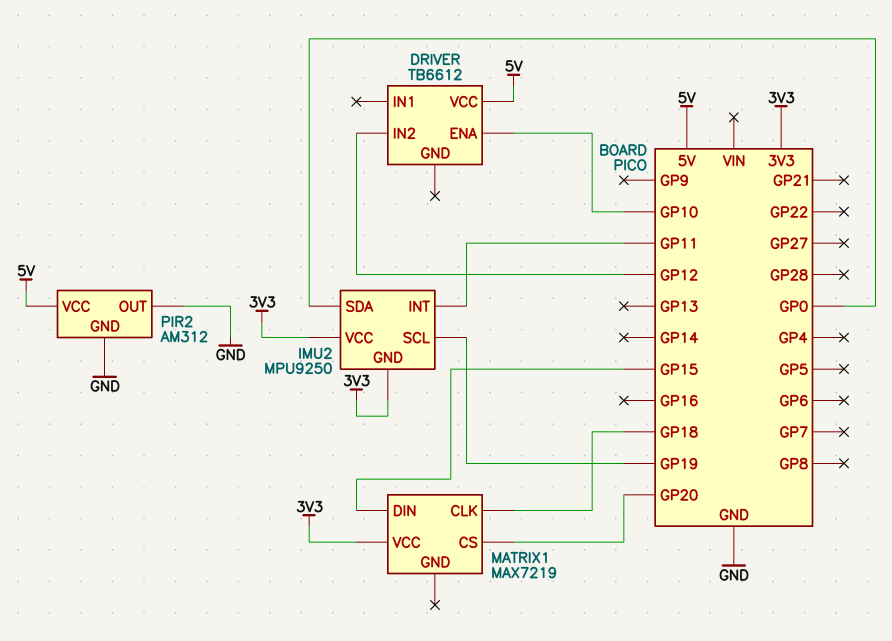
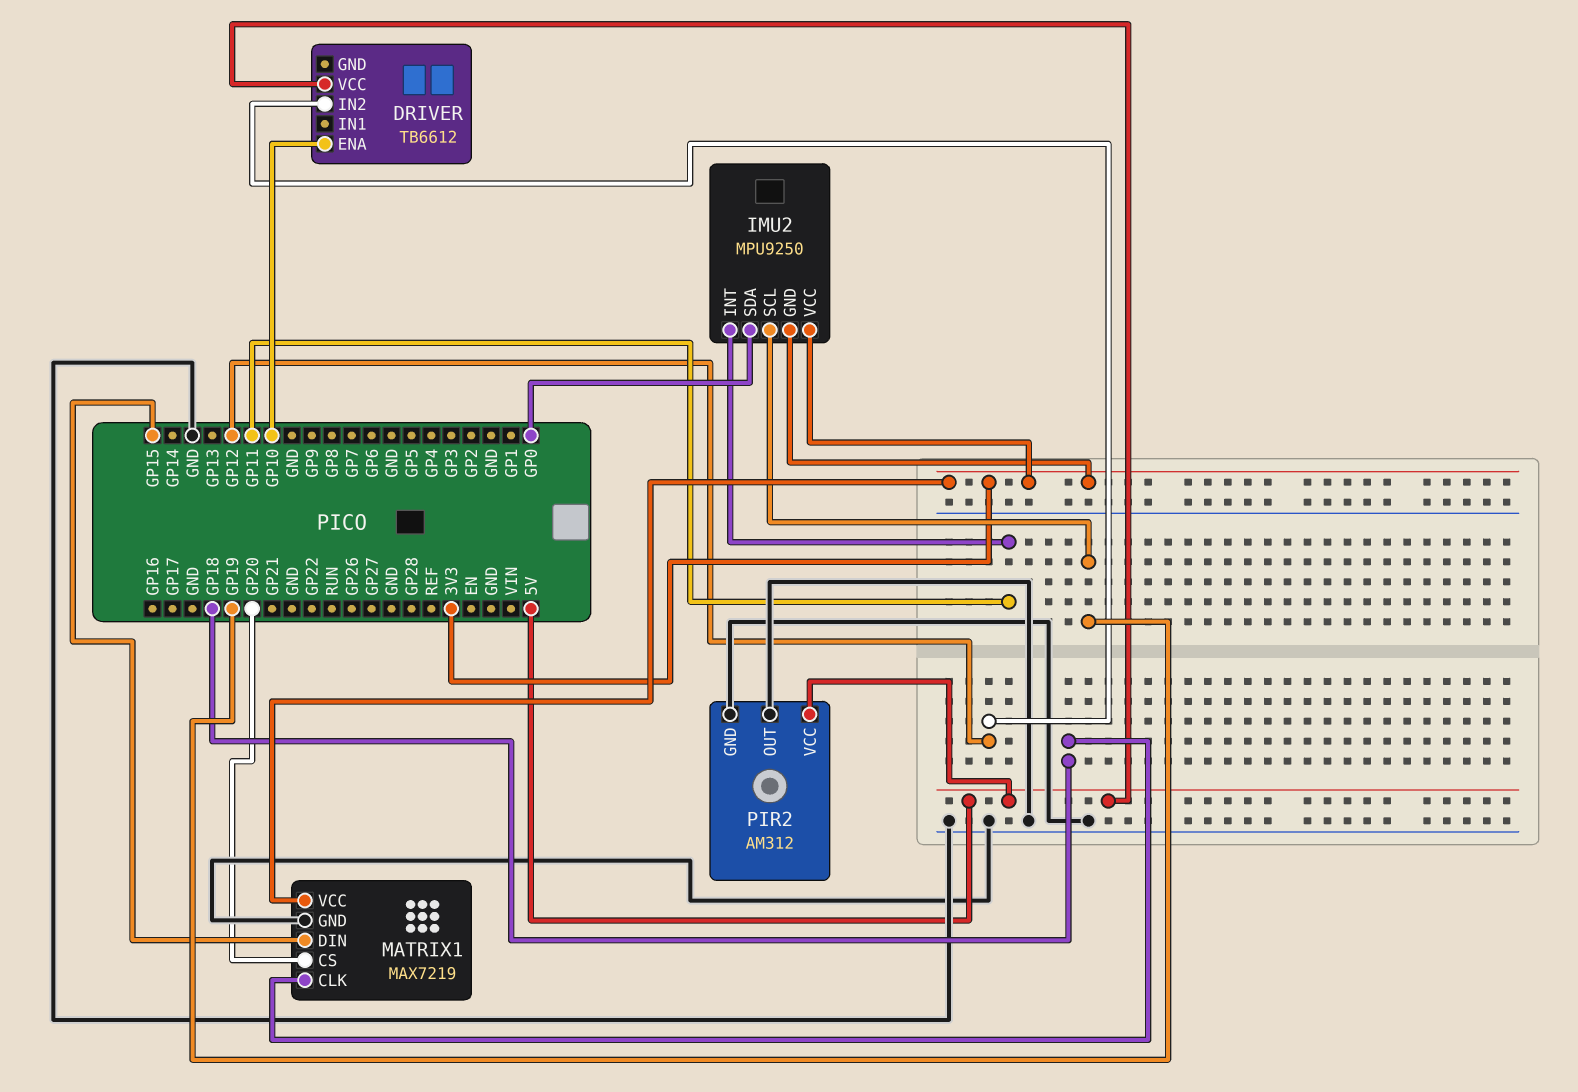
MATRIX1 pin GND: none -> GND

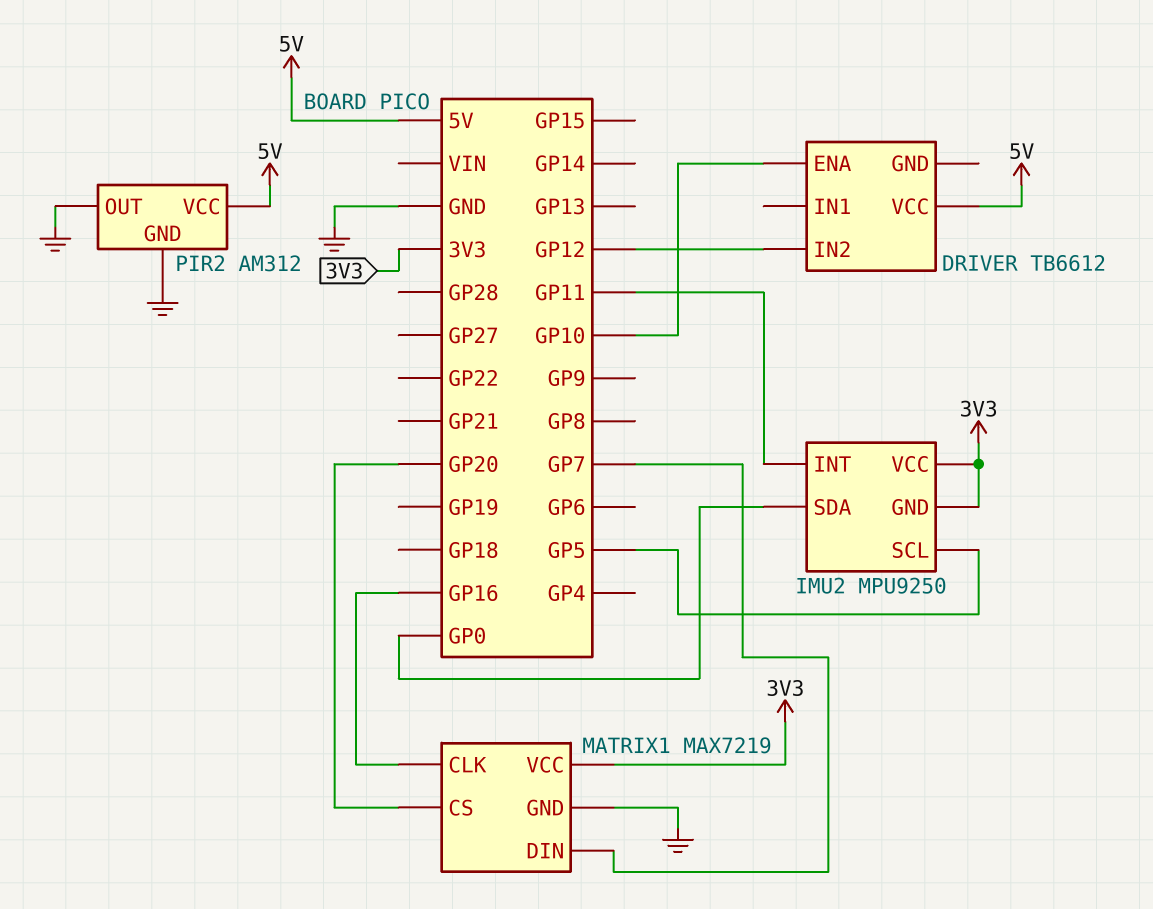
IMU2 pin SCL: GP19 -> GP5
MATRIX1 pin CLK: GP18 -> GP16
MATRIX1 pin DIN: GP15 -> GP7

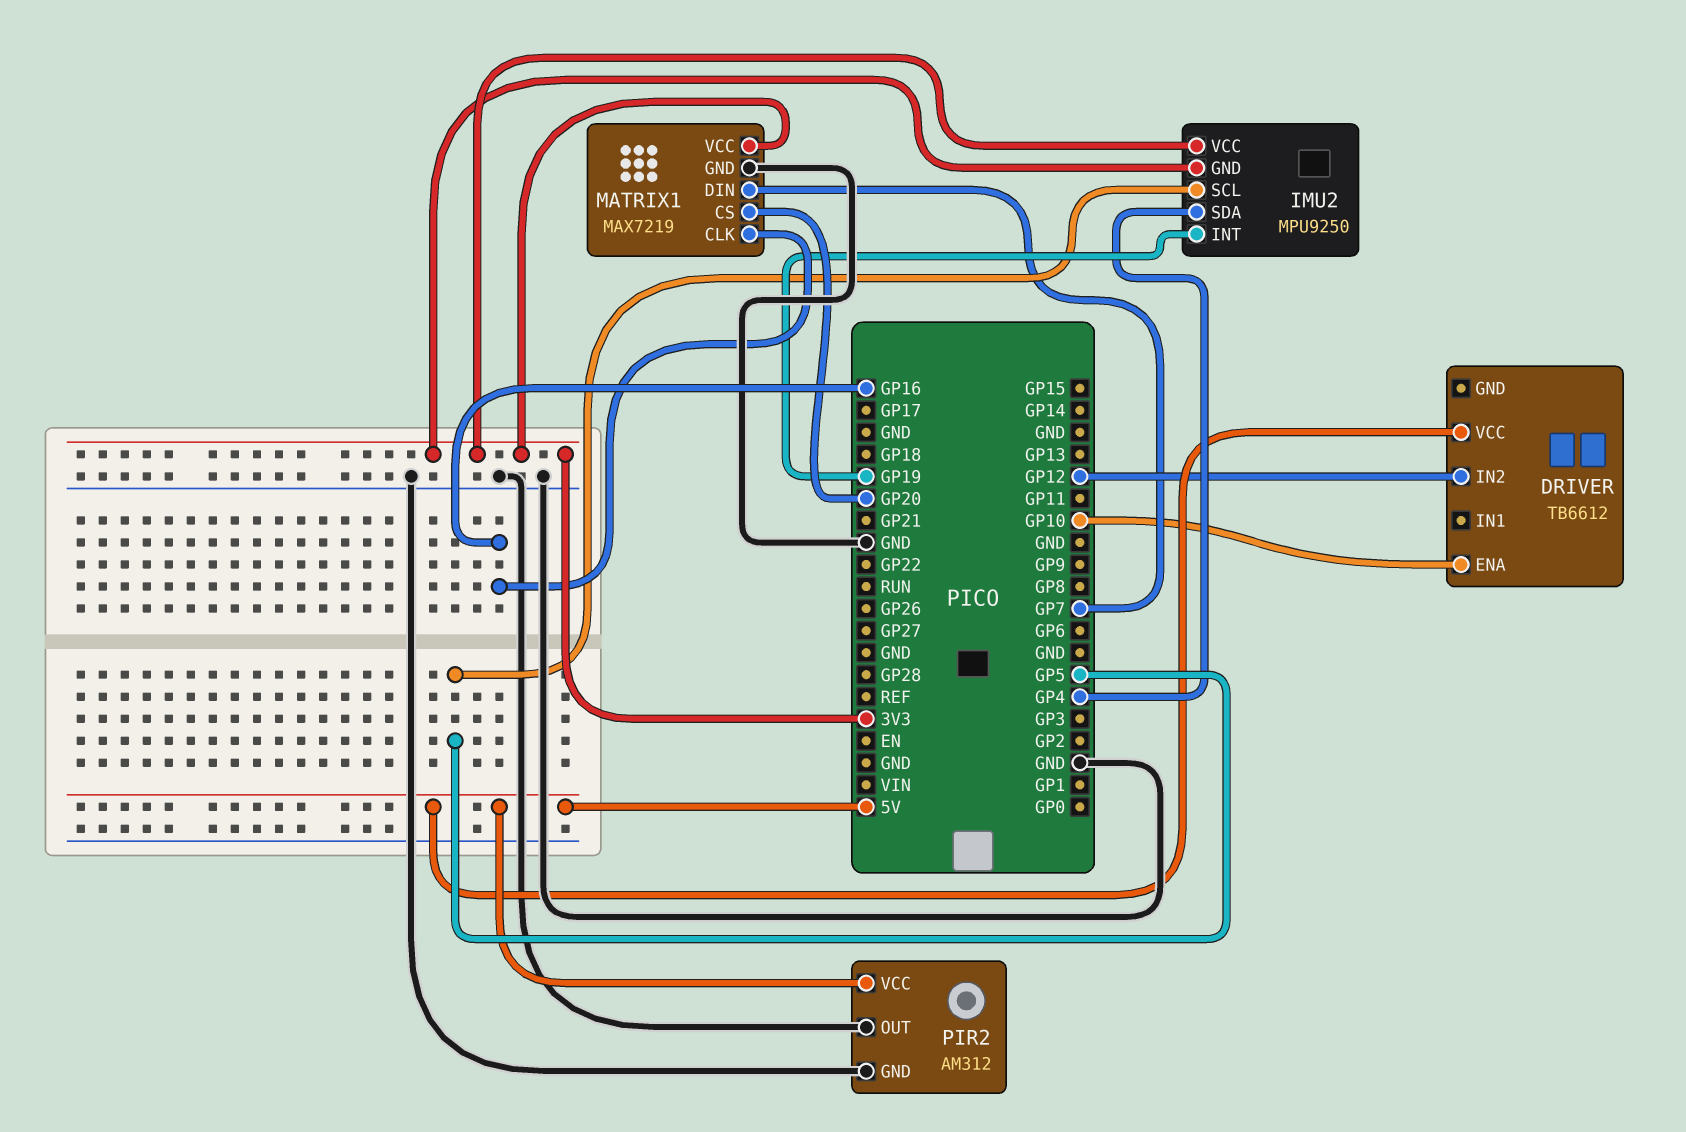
IMU2 pin INT: GP11 -> GP19
IMU2 pin SDA: GP0 -> GP4

